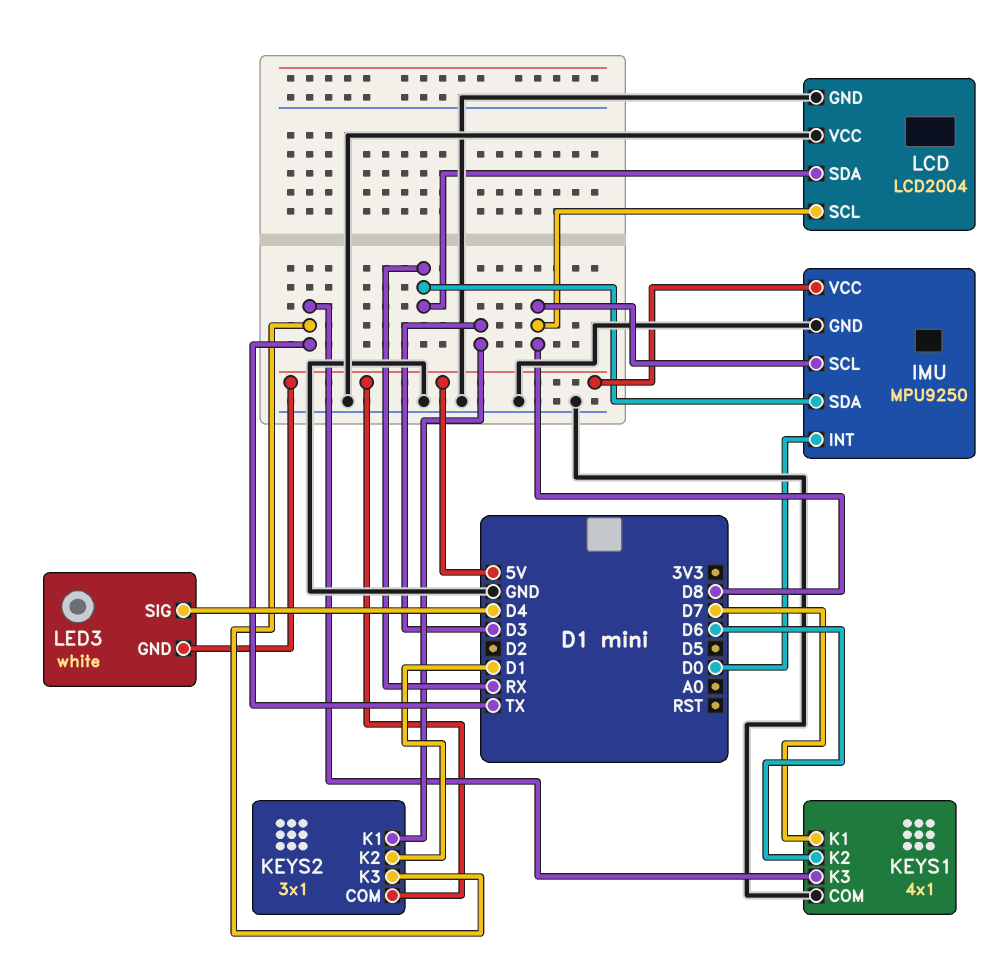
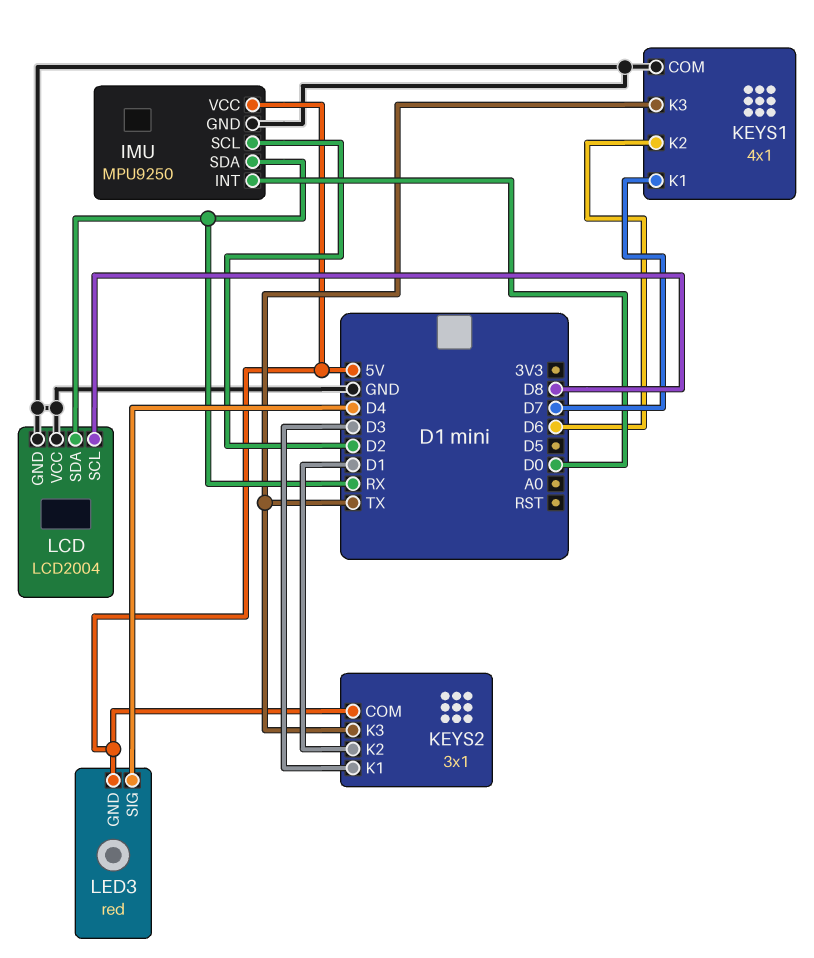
IMU pin SCL: D8 -> D2
LED3: white -> red

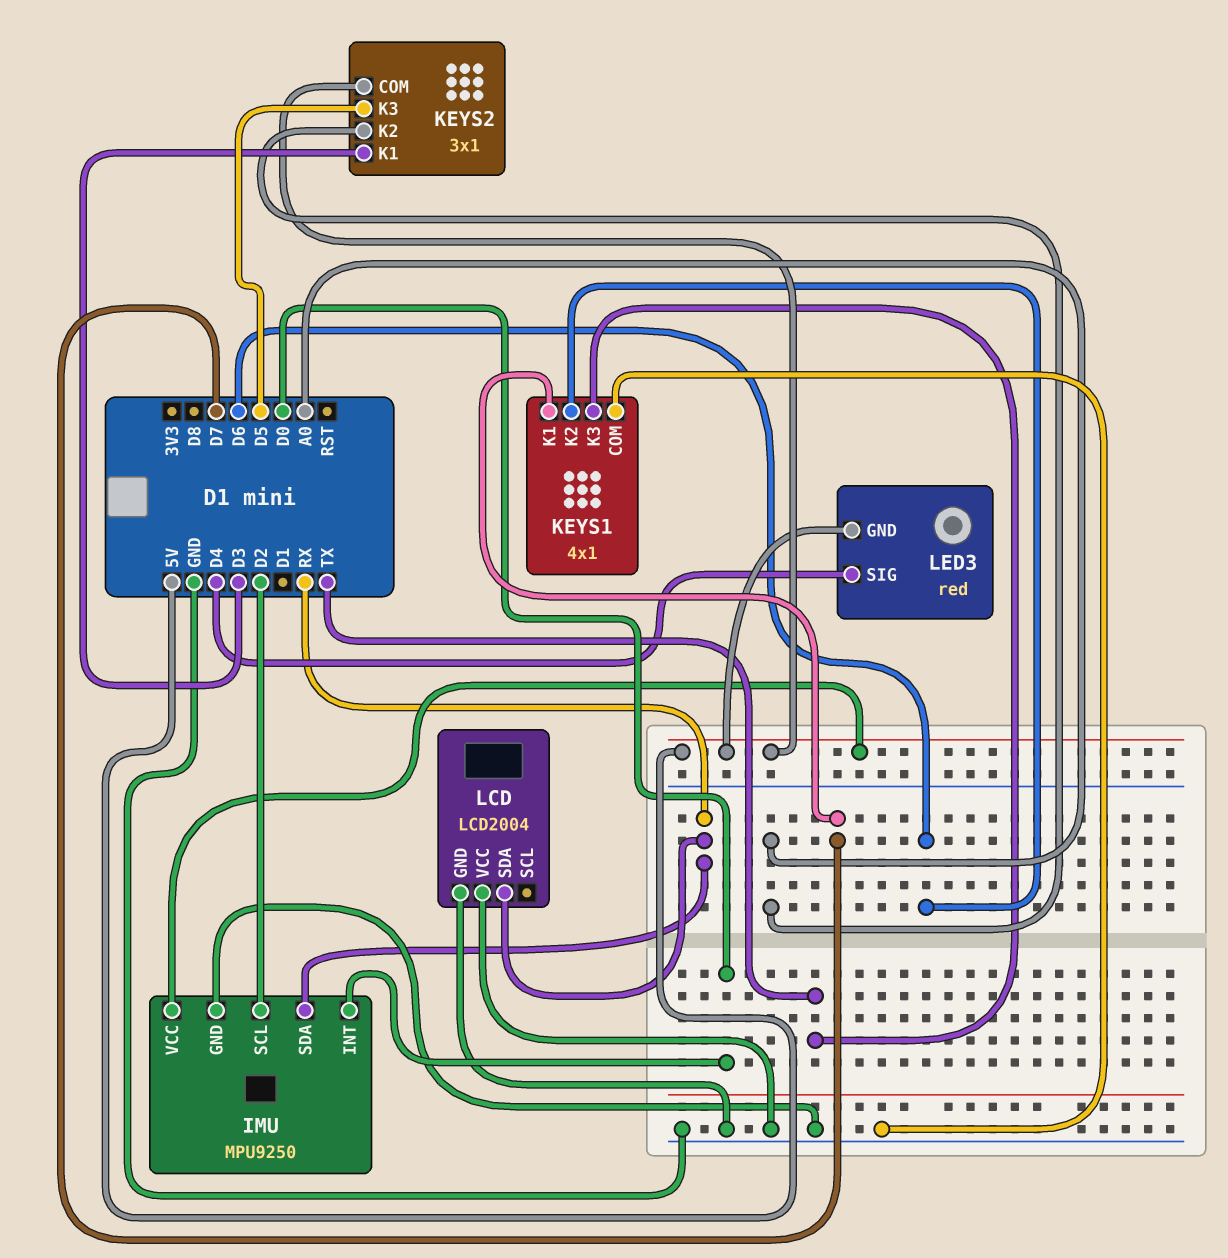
KEYS2 pin K2: D1 -> A0
KEYS2 pin K3: TX -> D5
LCD pin SCL: D8 -> none

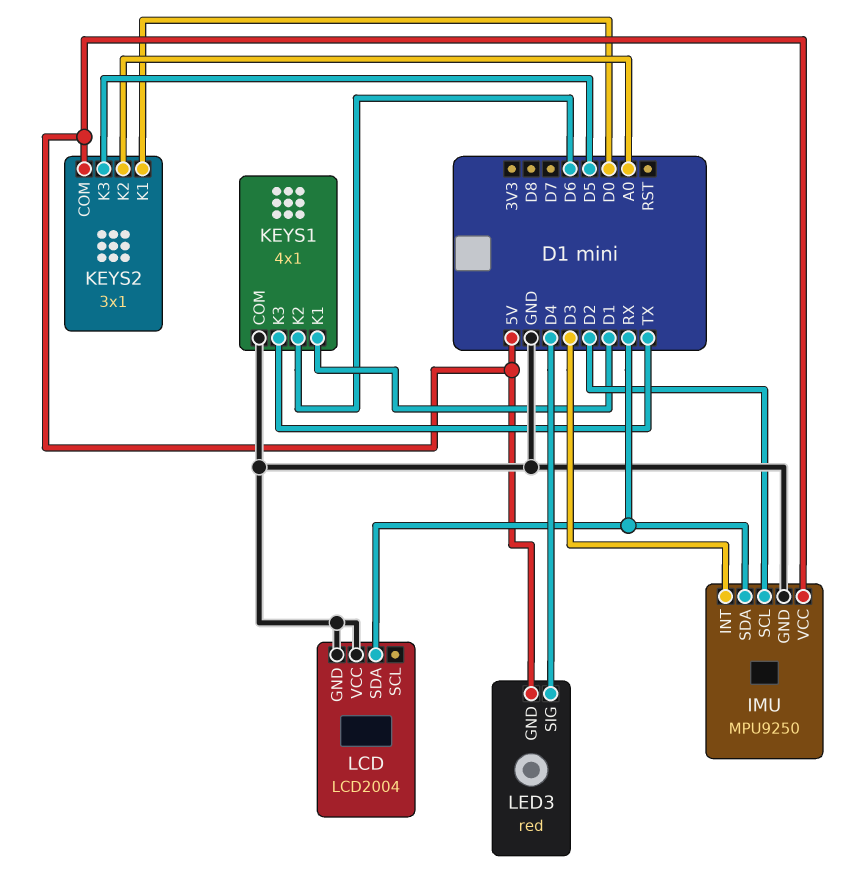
IMU pin INT: D0 -> D3
KEYS1 pin K1: D7 -> D1
KEYS2 pin K1: D3 -> D0

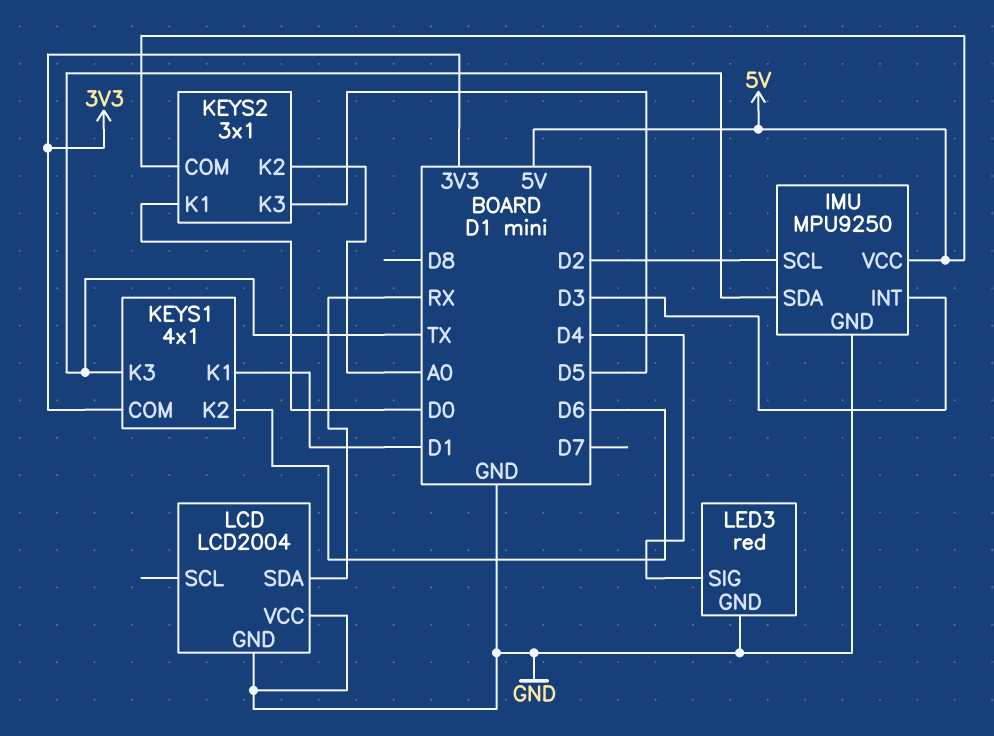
IMU pin SDA: RX -> TX
KEYS1 pin COM: GND -> 3V3
LED3 pin GND: 5V -> GND

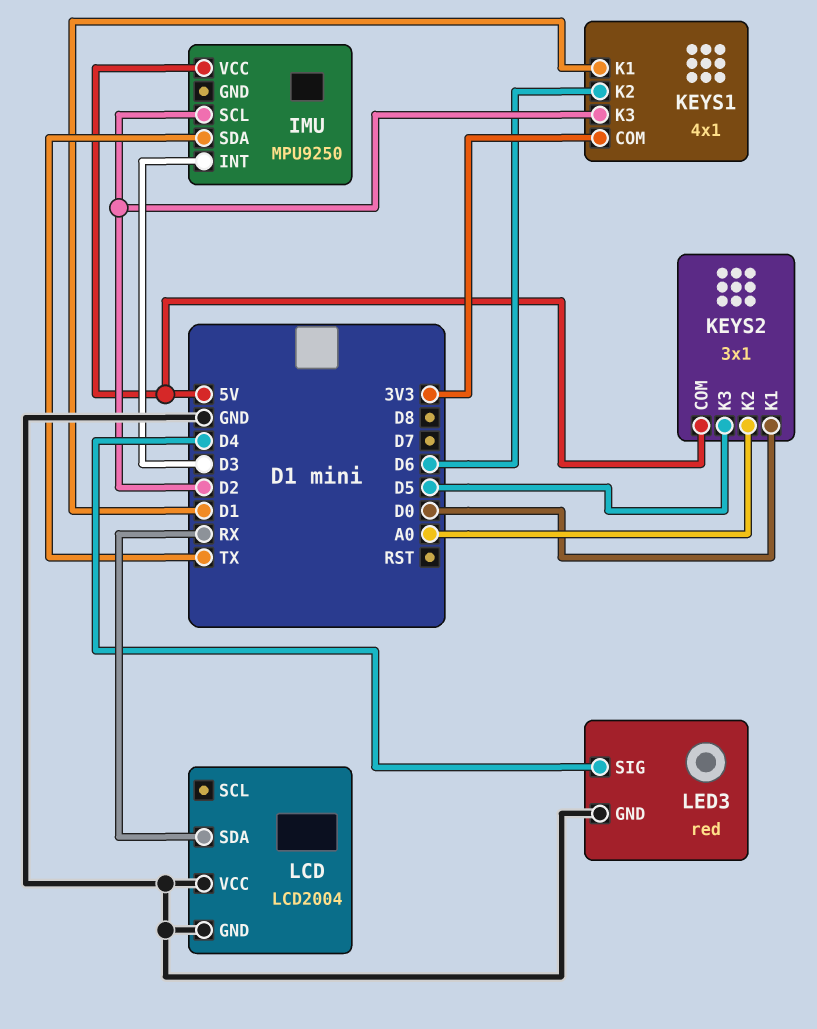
IMU pin GND: GND -> none
KEYS1 pin K3: TX -> D2

